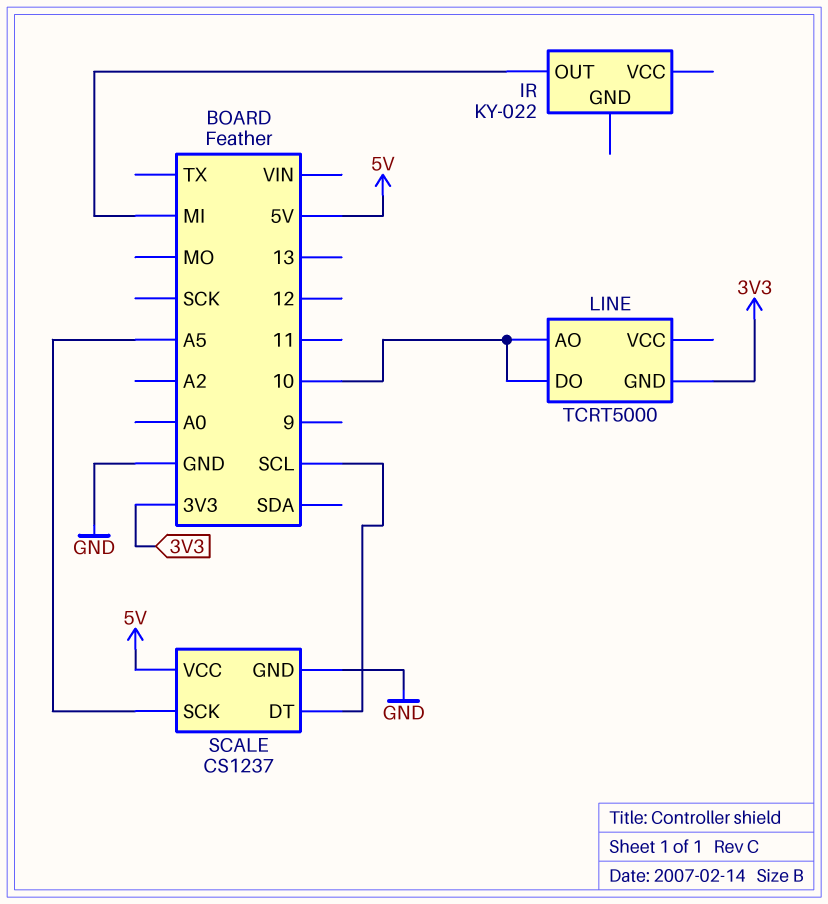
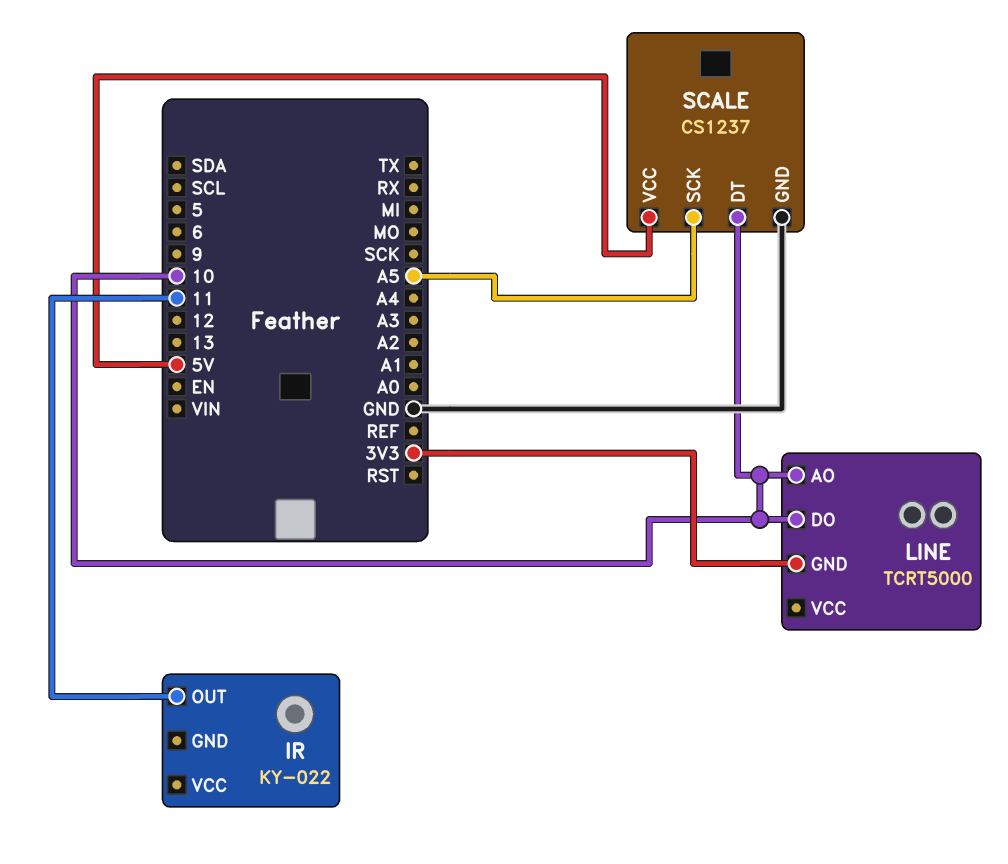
IR pin OUT: MI -> 11
SCALE pin DT: SCL -> 10

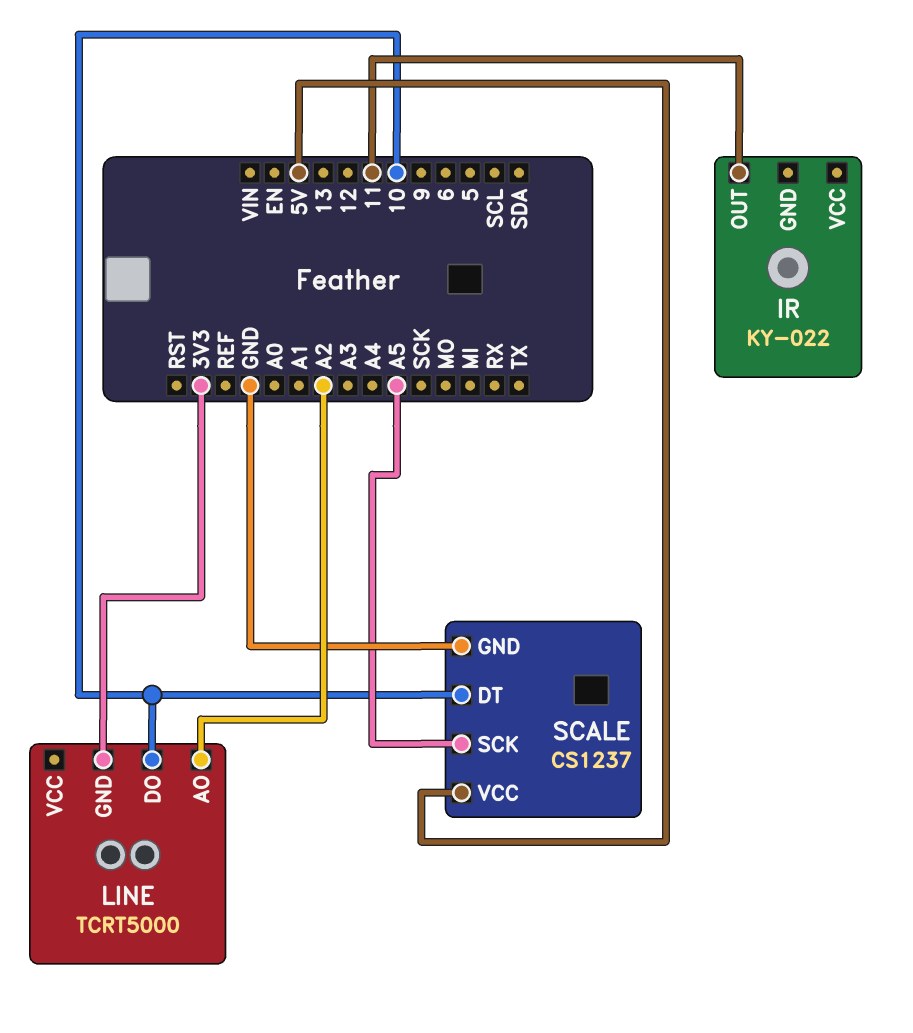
LINE pin AO: 10 -> A2

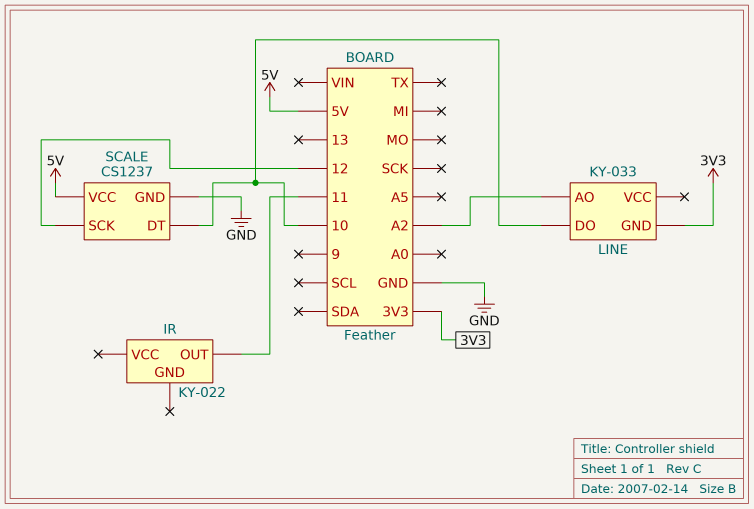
LINE: TCRT5000 -> KY-033
SCALE pin SCK: A5 -> 12

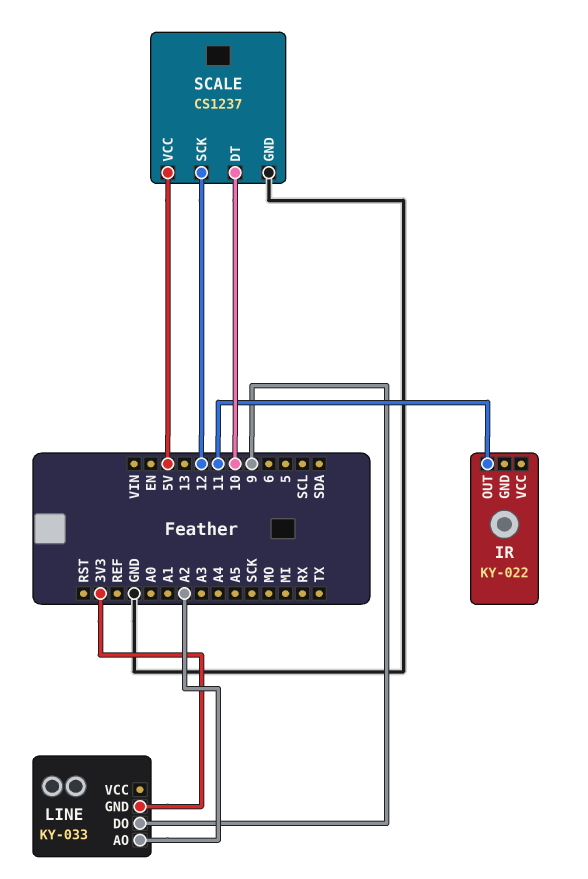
LINE pin DO: 10 -> 9

